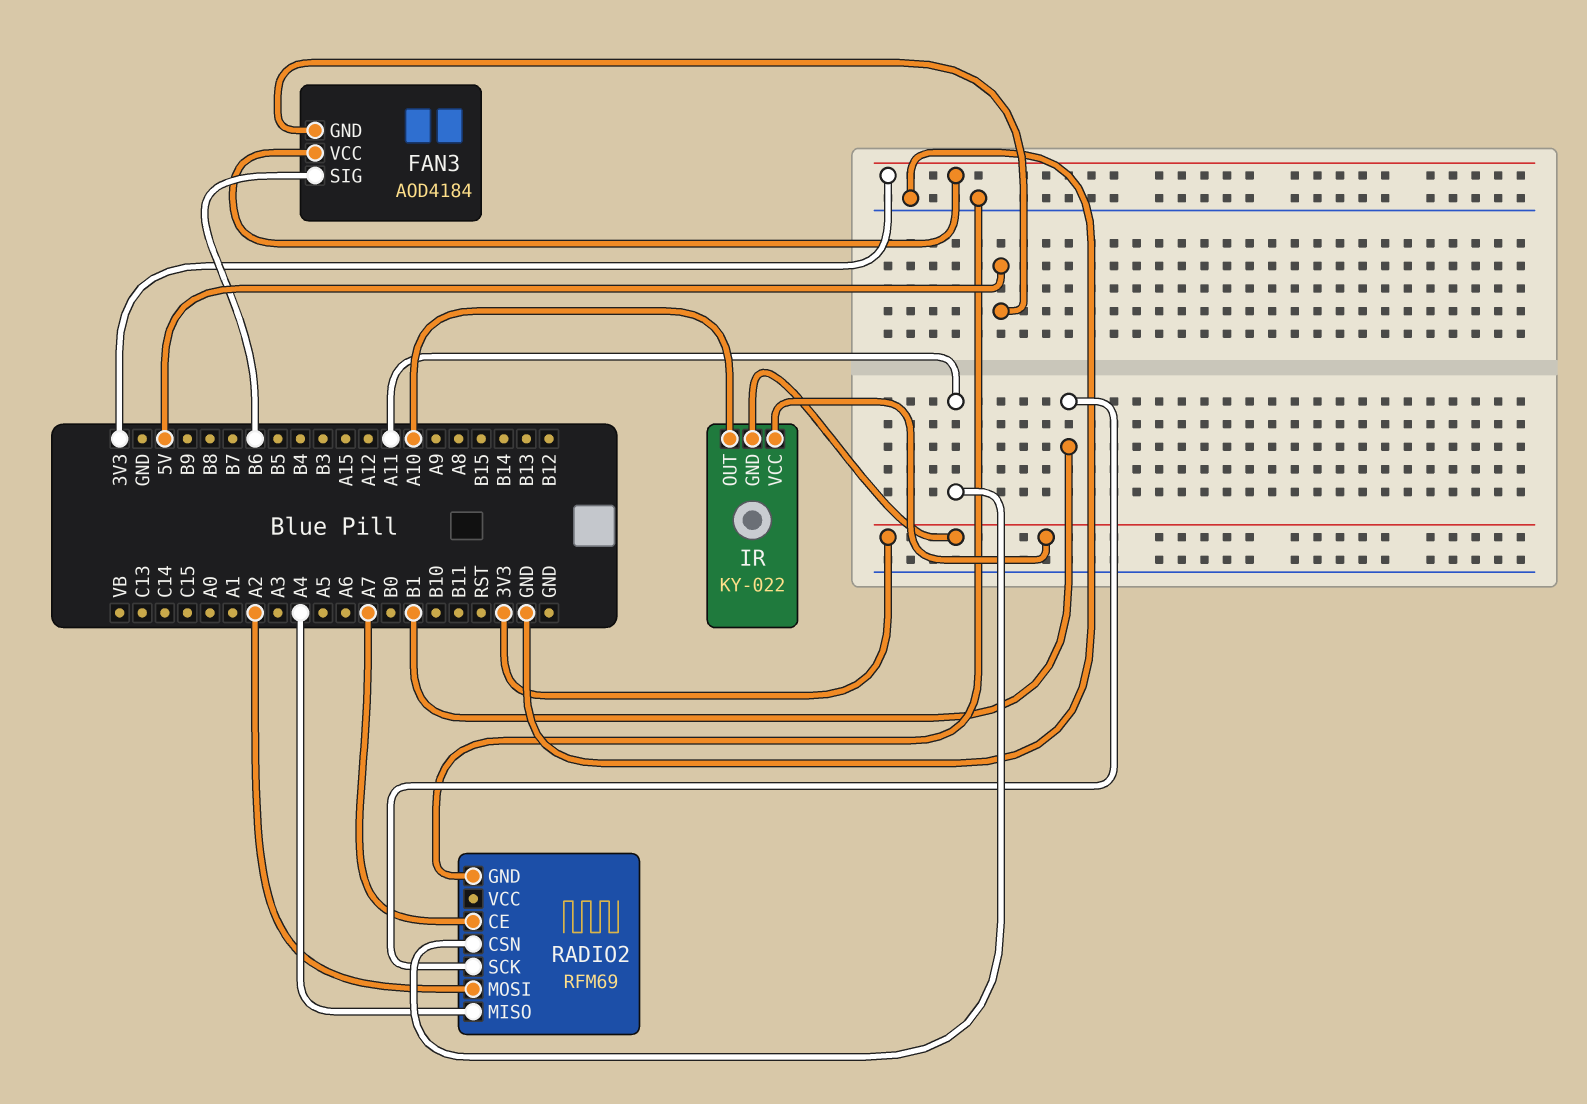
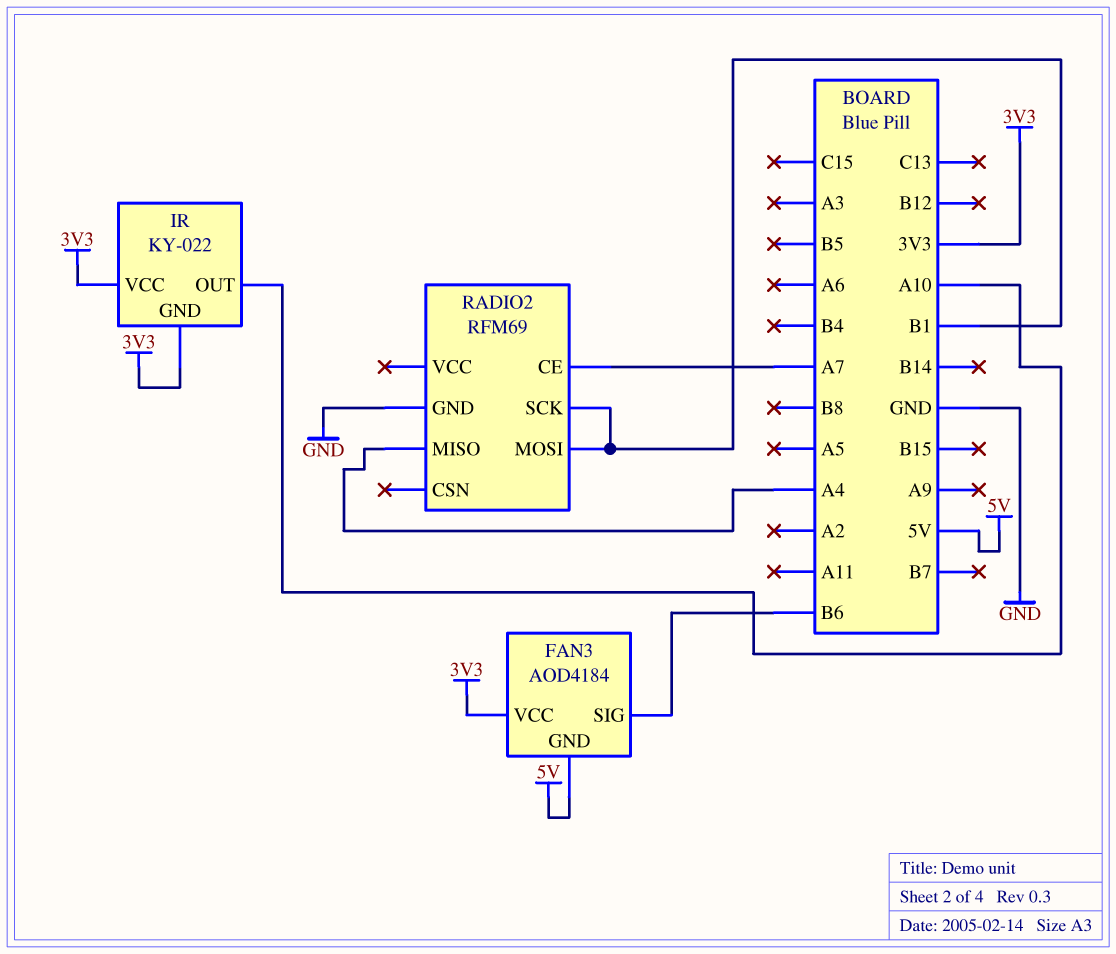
RADIO2 pin CSN: A11 -> none
RADIO2 pin MOSI: A2 -> B1

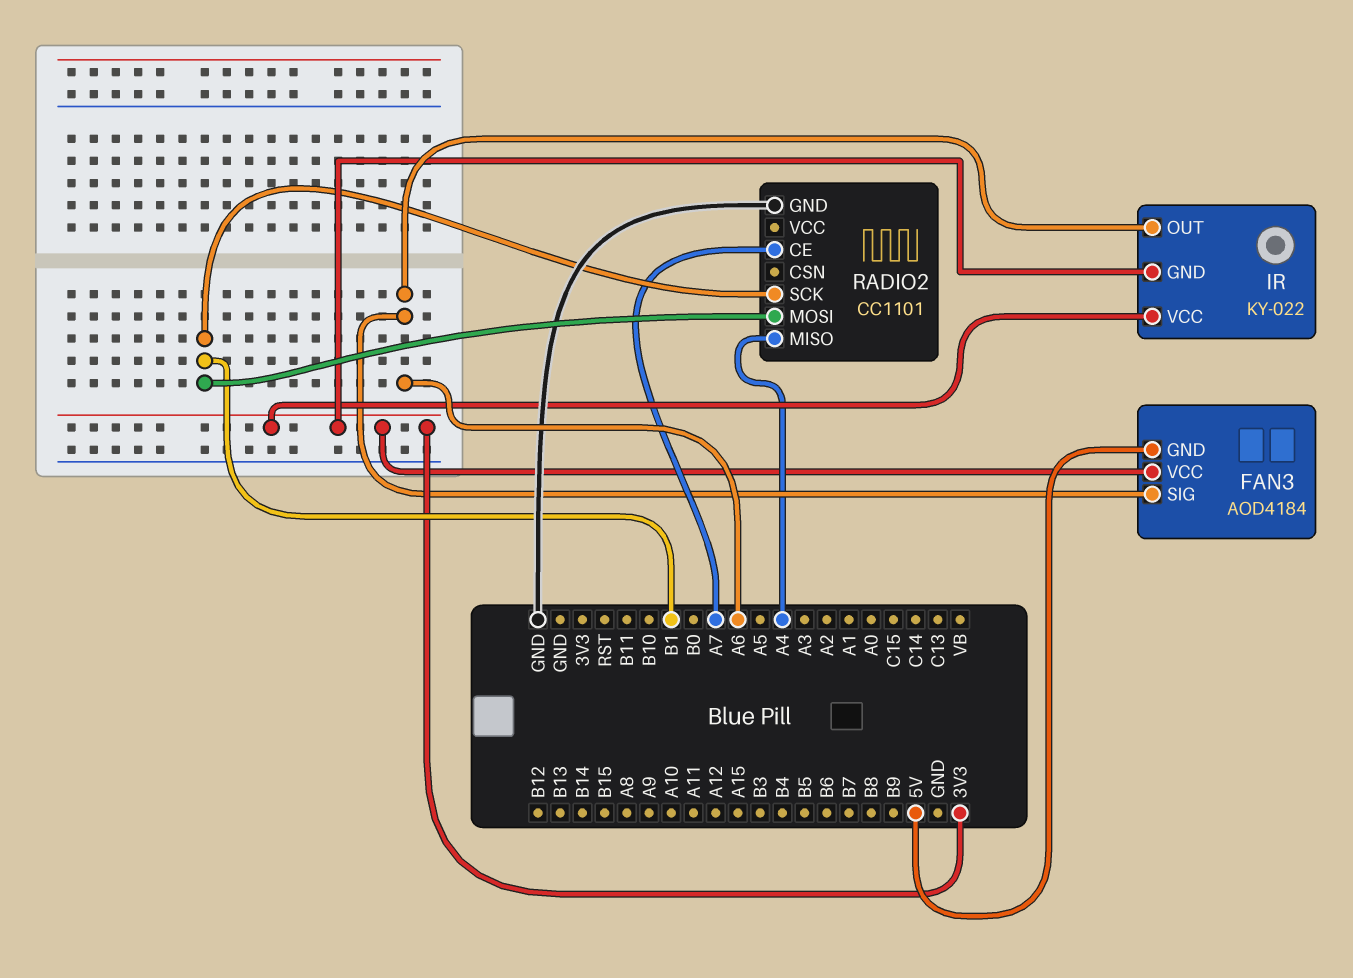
FAN3 pin SIG: B6 -> A6
IR pin OUT: A10 -> A6
RADIO2: RFM69 -> CC1101

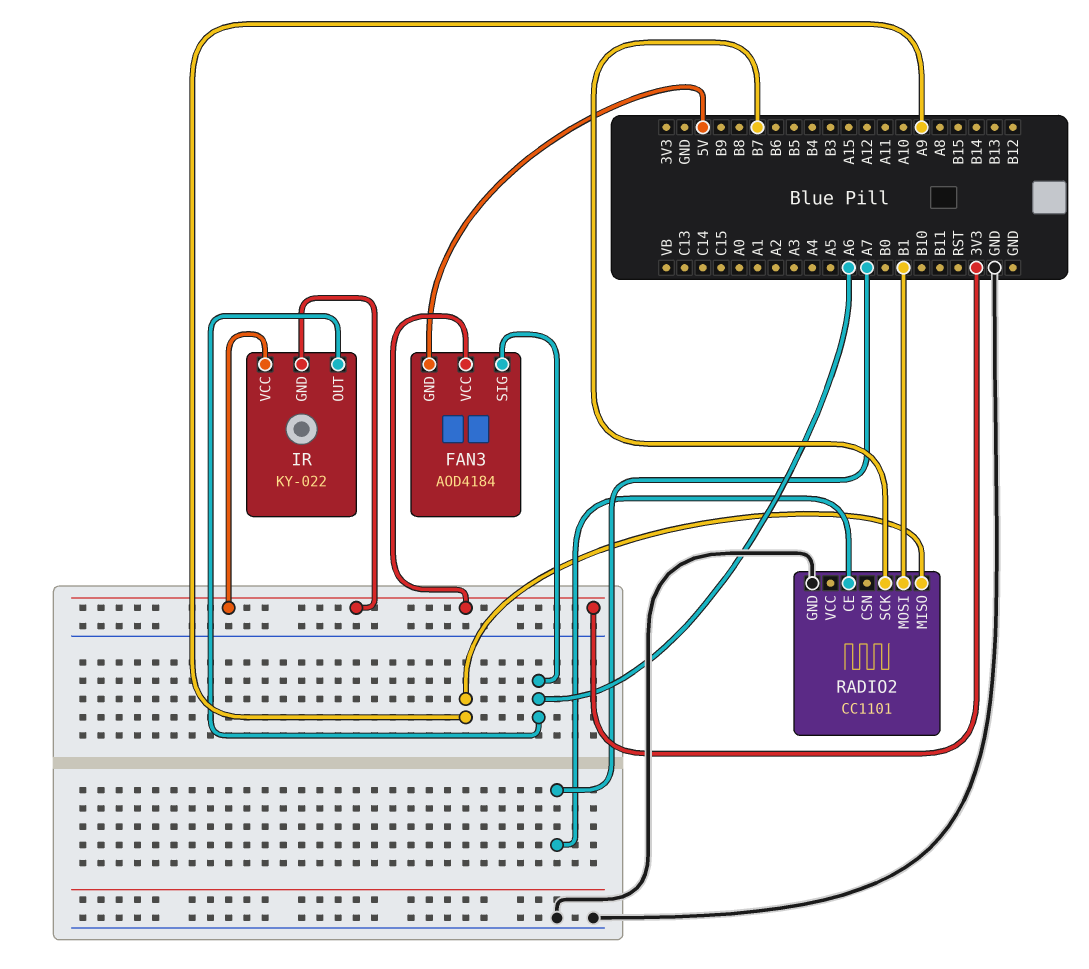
RADIO2 pin MISO: A4 -> A9
RADIO2 pin SCK: B1 -> B7

